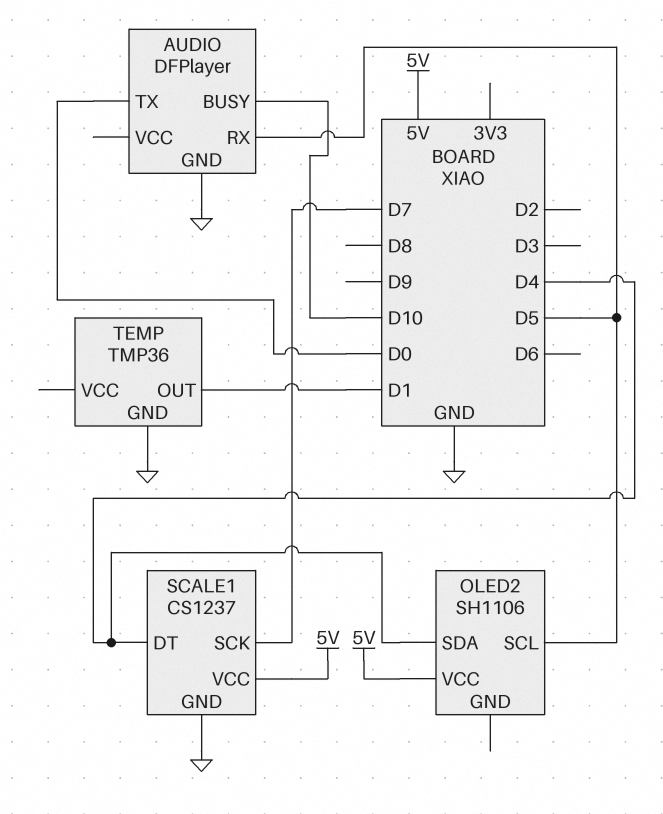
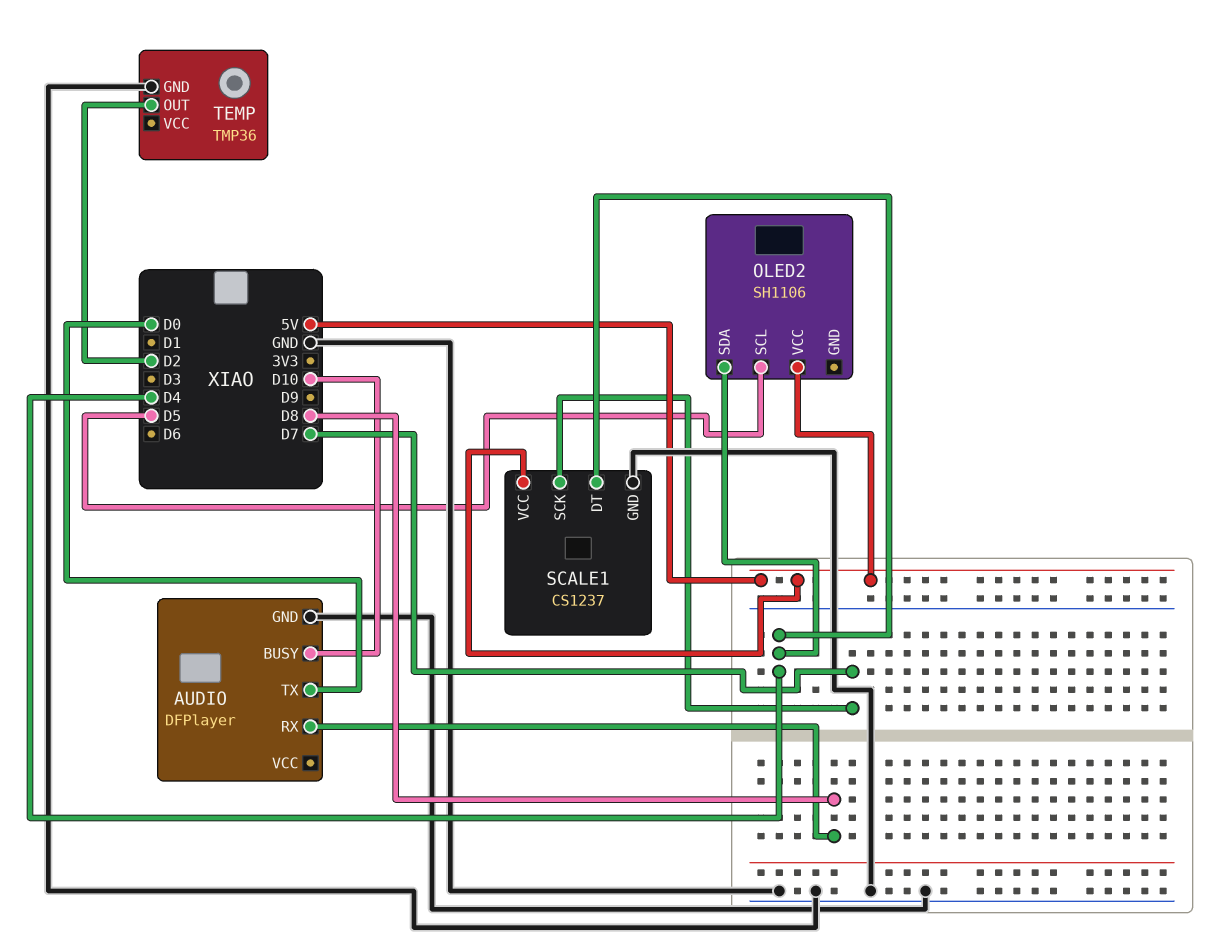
AUDIO pin RX: D5 -> D8
TEMP pin OUT: D1 -> D2

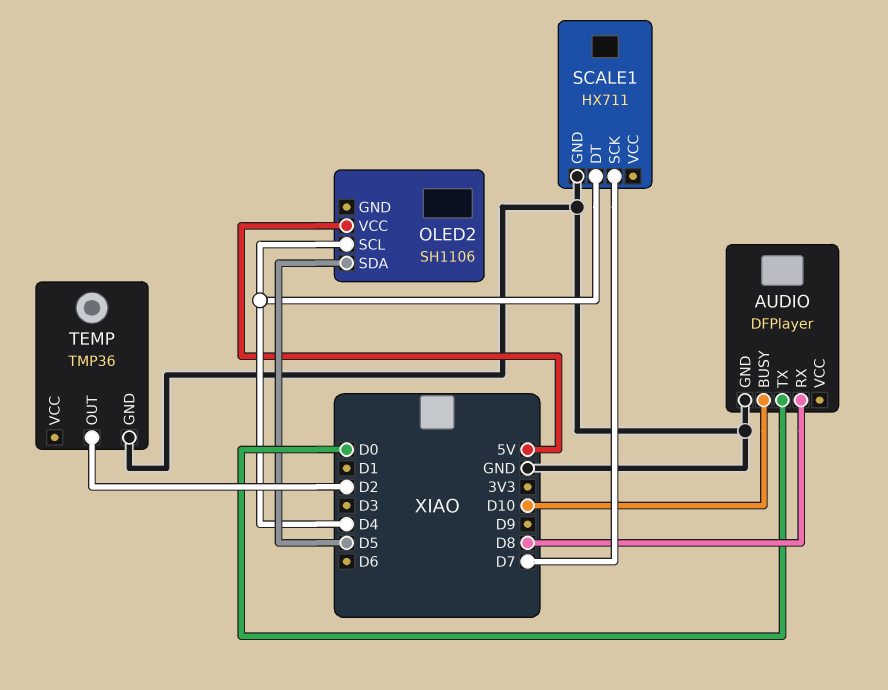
OLED2 pin SCL: D5 -> D4
OLED2 pin SDA: D4 -> D5
SCALE1: CS1237 -> HX711
SCALE1 pin VCC: 5V -> none

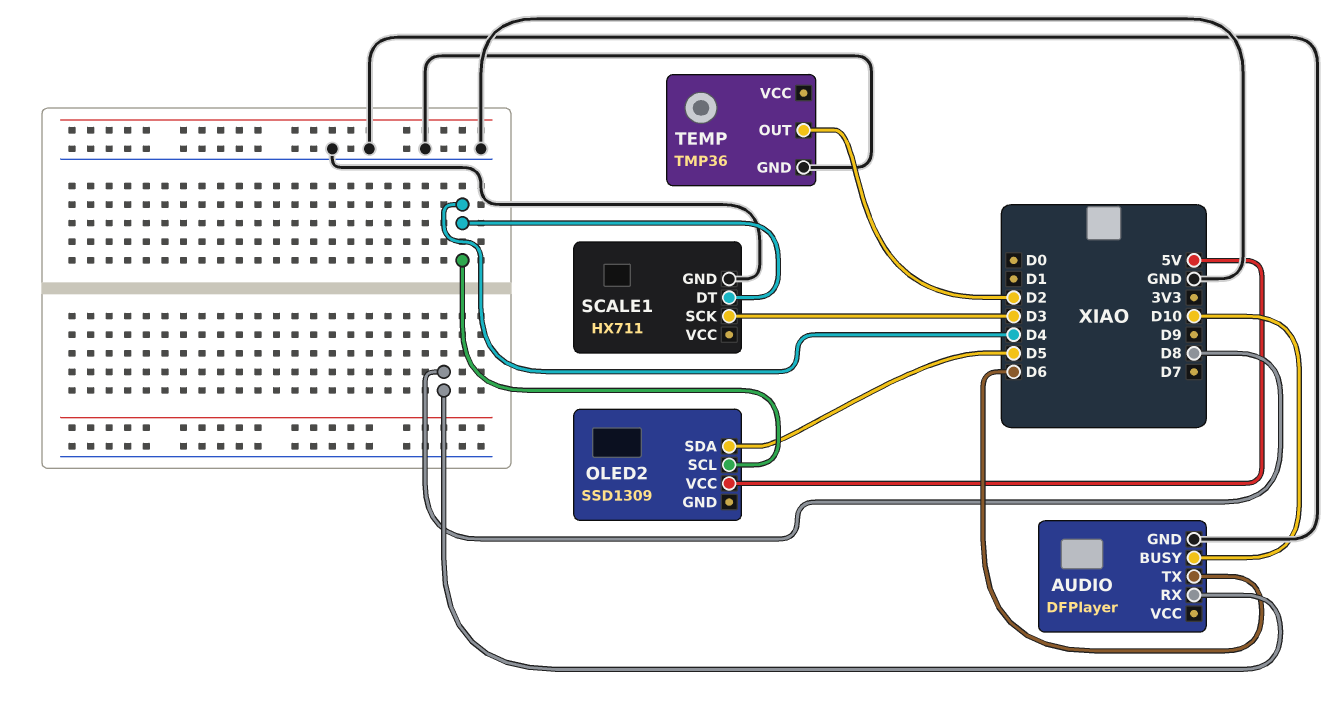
AUDIO pin TX: D0 -> D6
OLED2: SH1106 -> SSD1309
SCALE1 pin SCK: D7 -> D3

